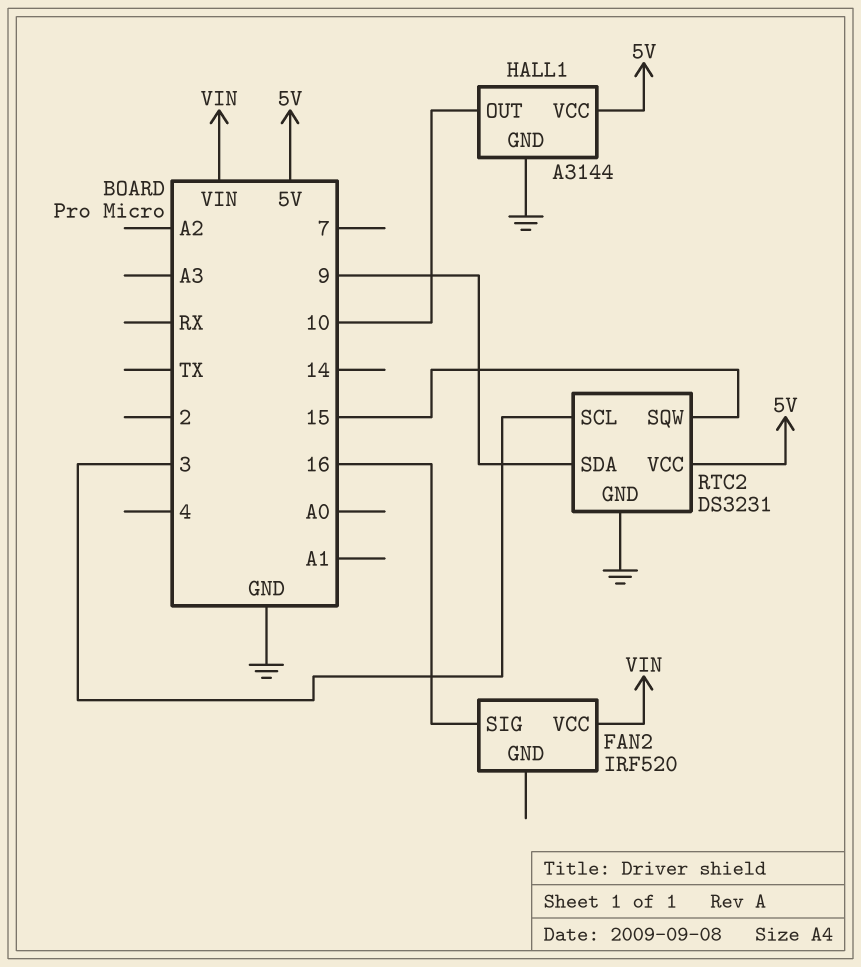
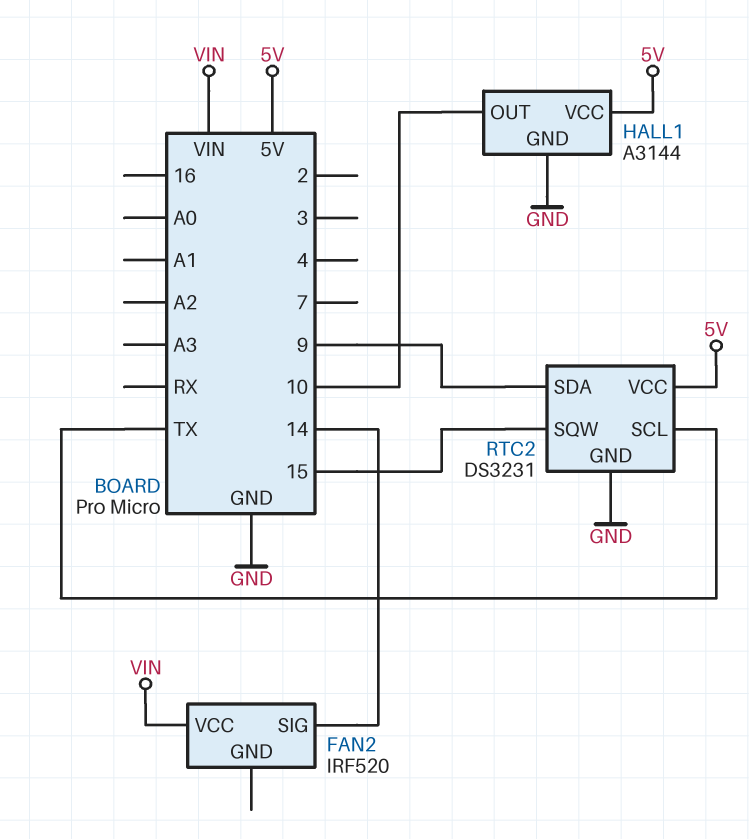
FAN2 pin SIG: 16 -> 14
RTC2 pin SCL: 3 -> TX

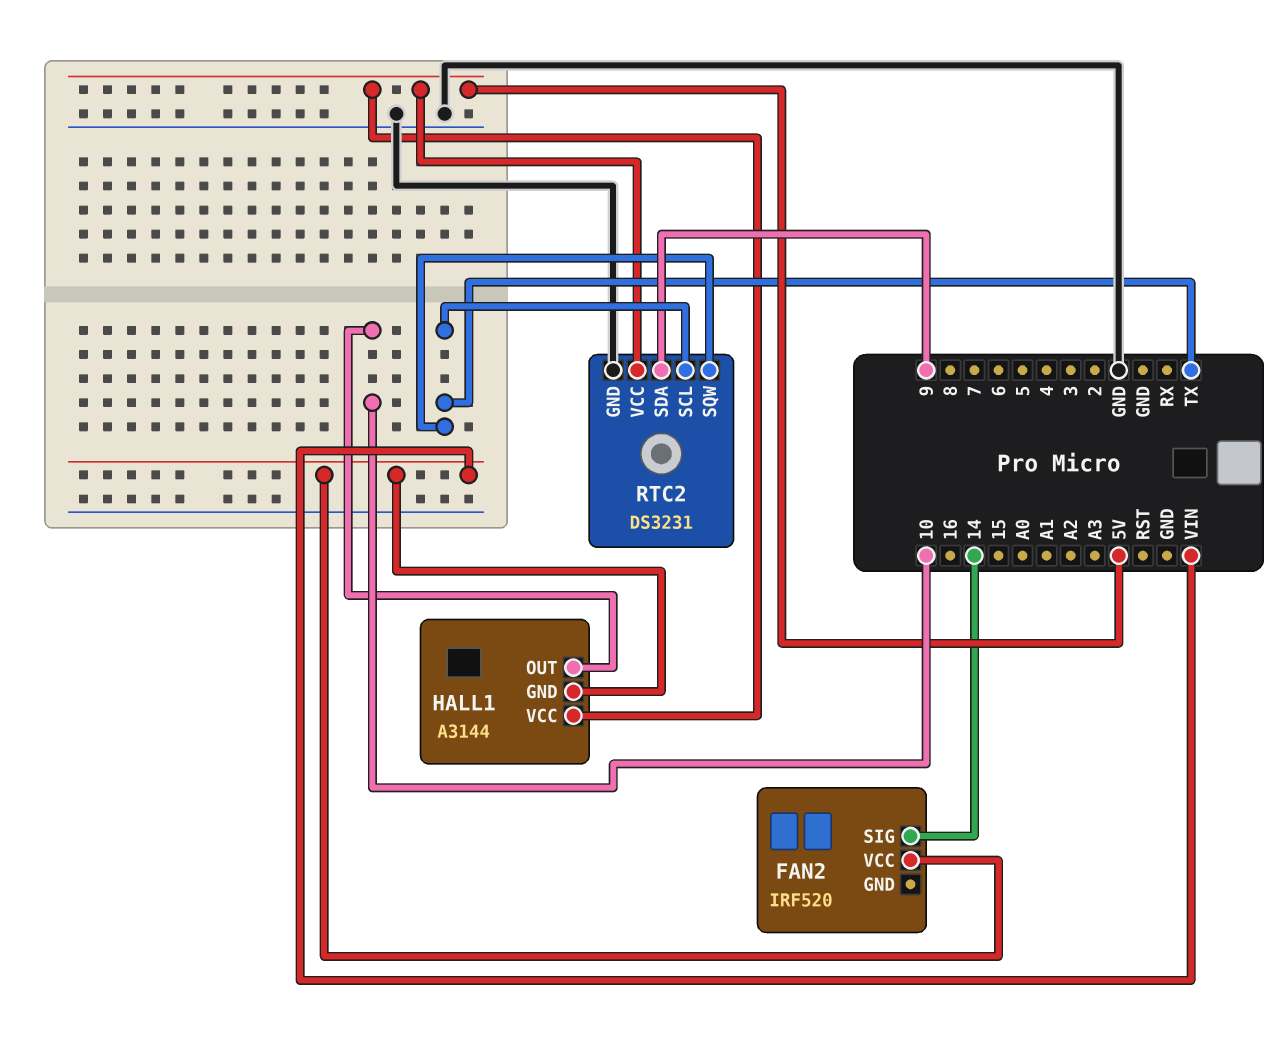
HALL1 pin GND: GND -> VIN
RTC2 pin SQW: 15 -> TX

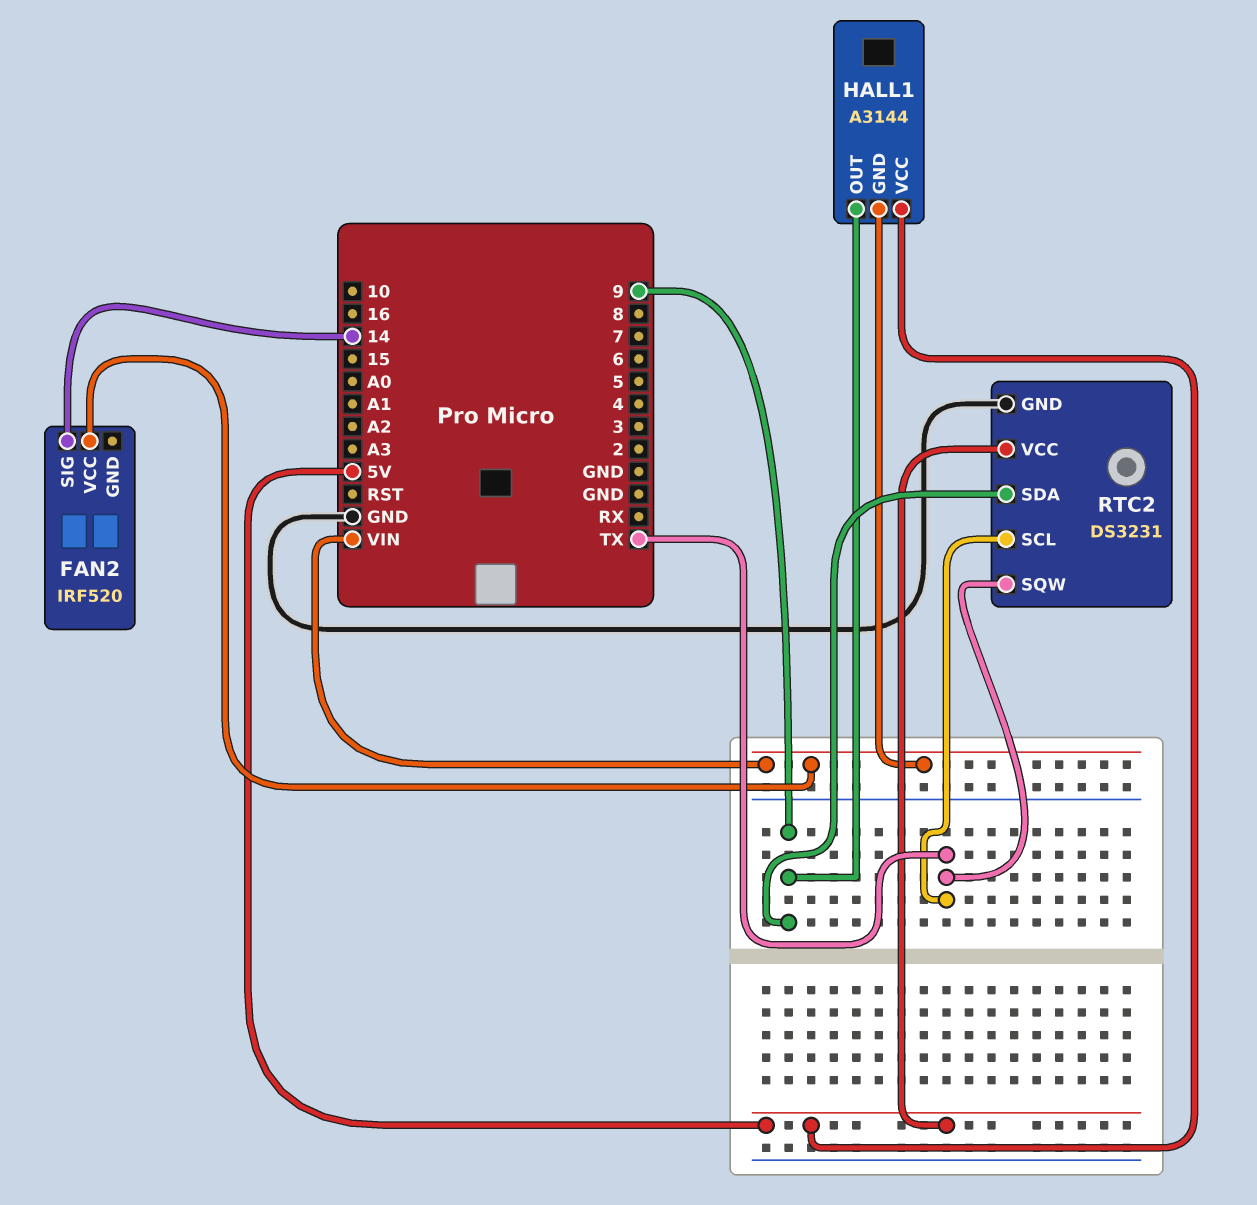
HALL1 pin OUT: 10 -> 9

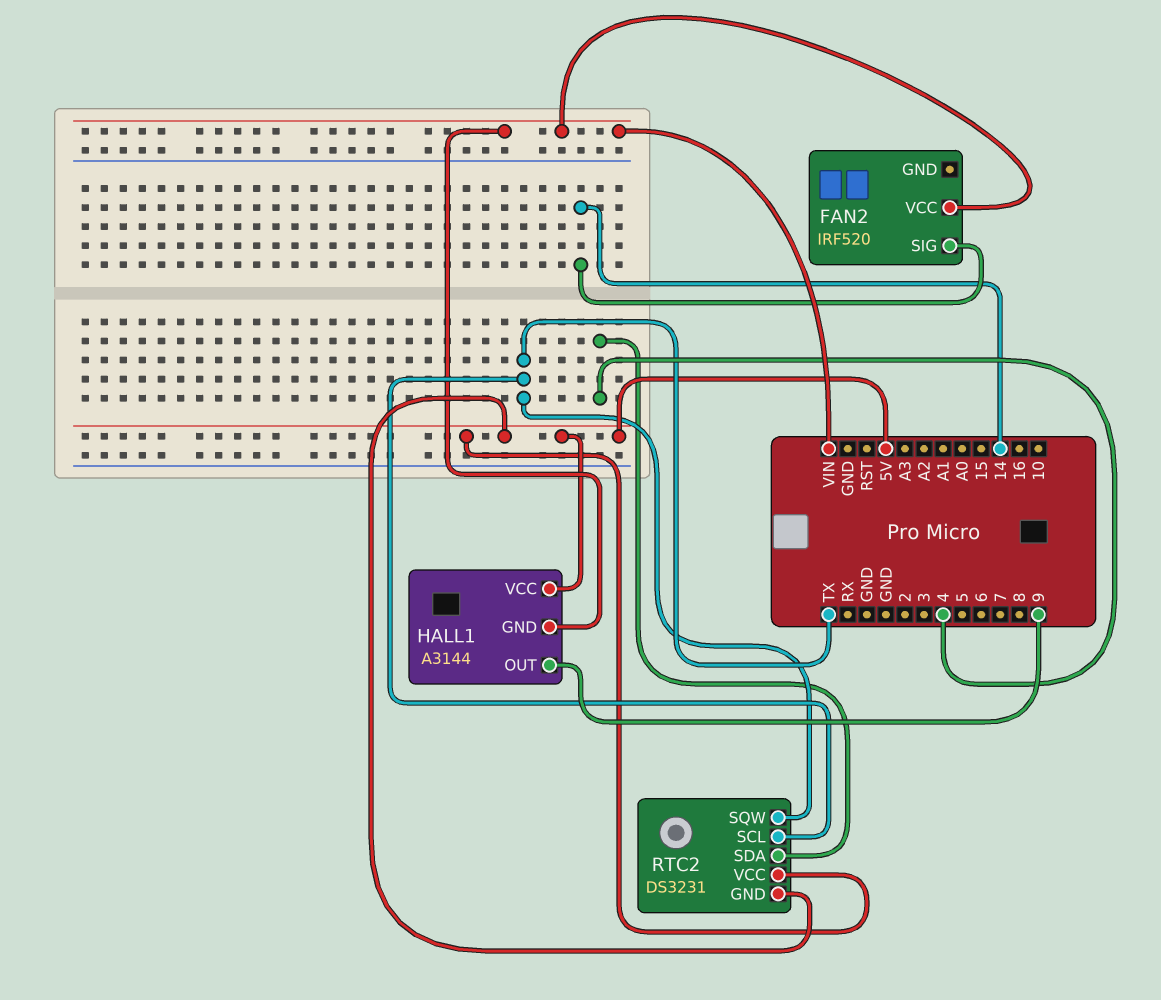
RTC2 pin GND: GND -> 5V
RTC2 pin SDA: 9 -> 4

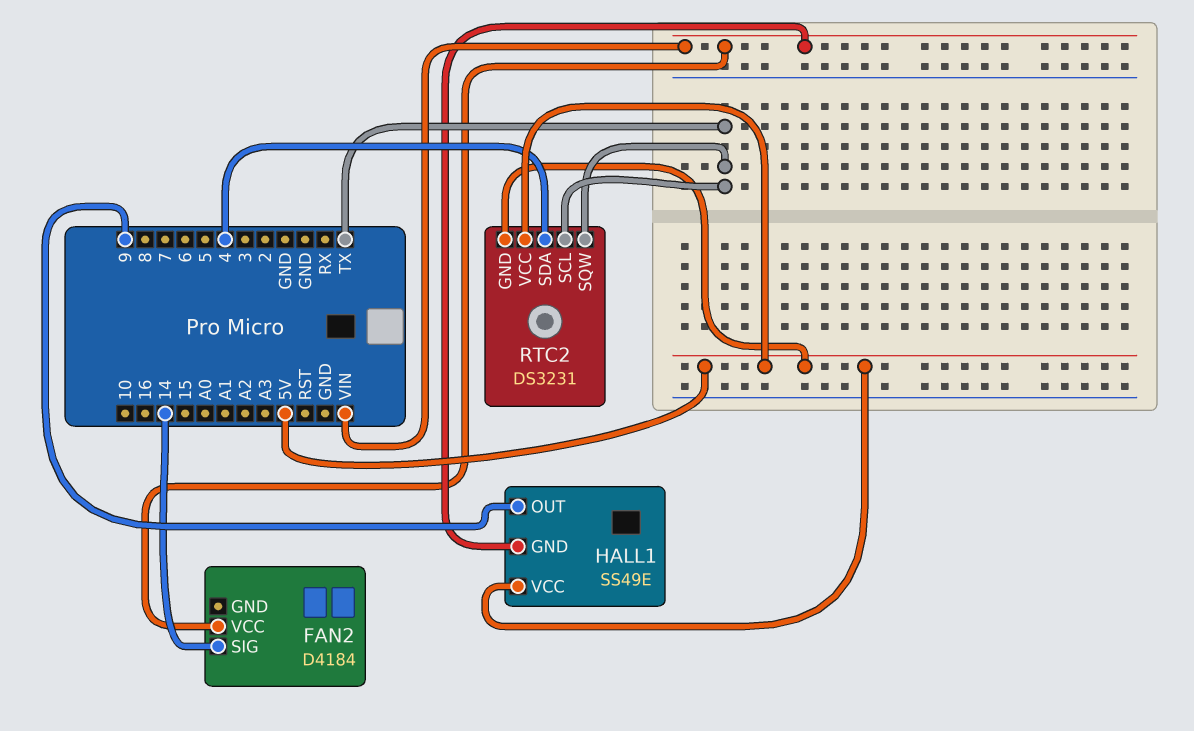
FAN2: IRF520 -> D4184
HALL1: A3144 -> SS49E

